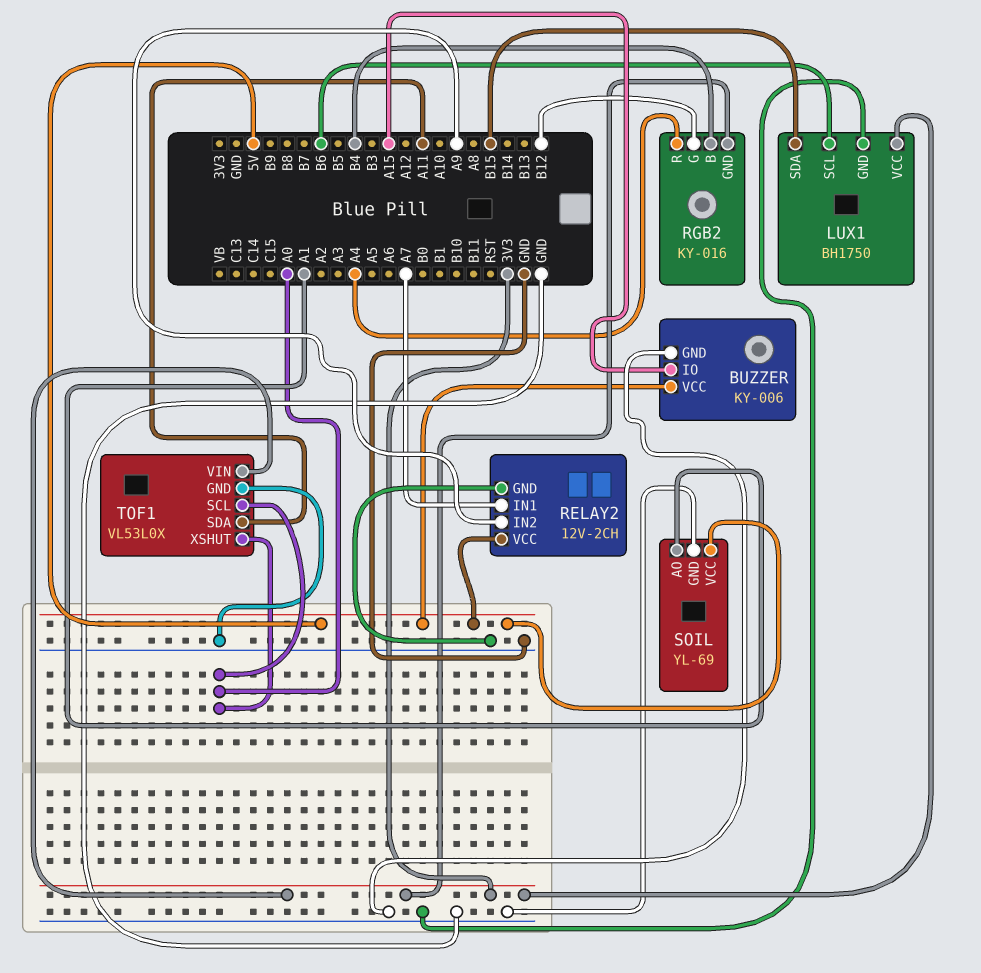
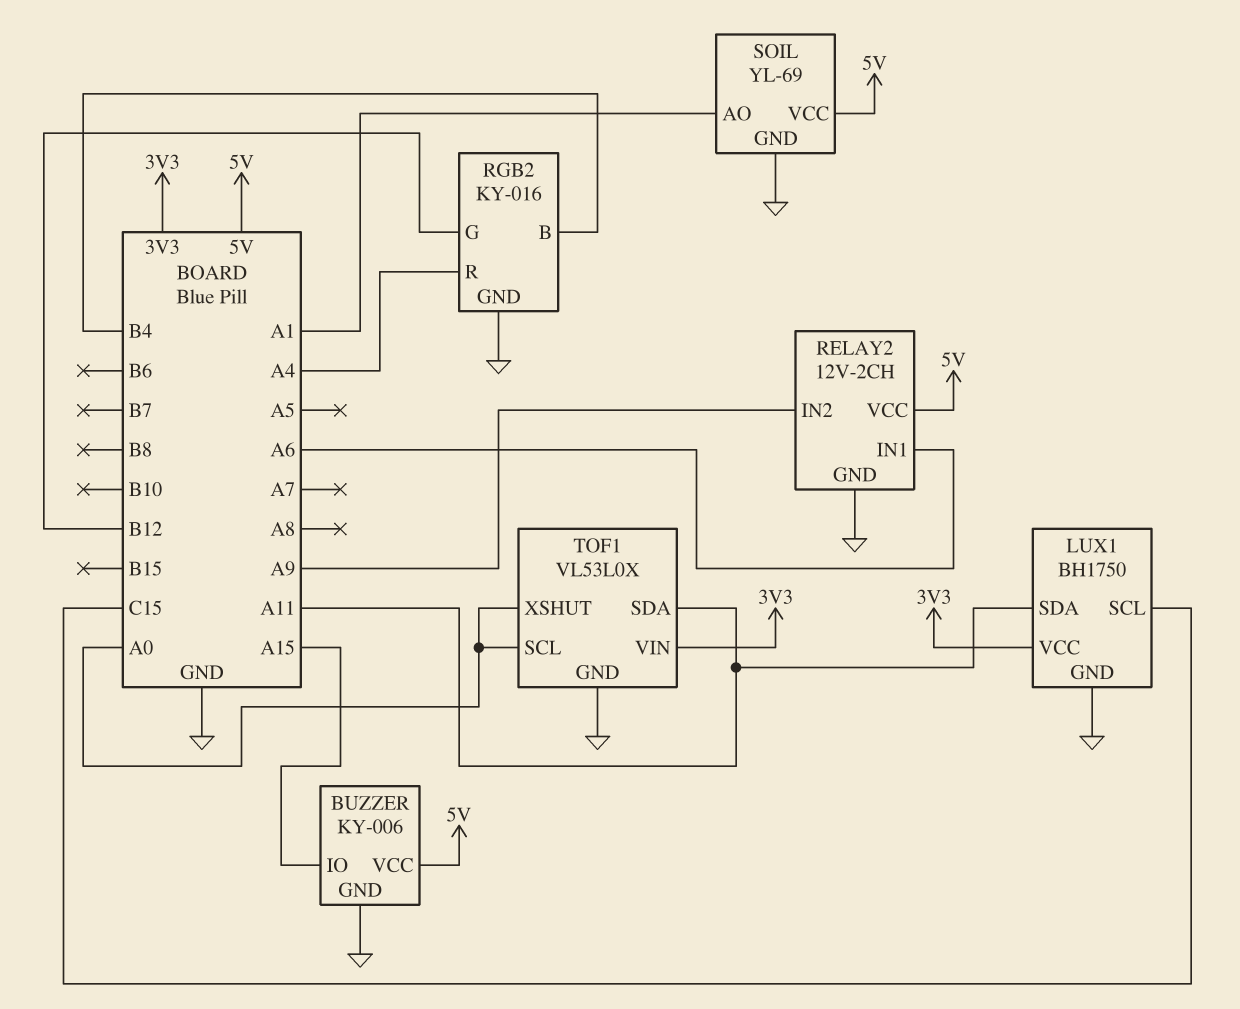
LUX1 pin SCL: B6 -> C15
LUX1 pin SDA: B15 -> A11
RELAY2 pin IN1: A7 -> A6
RGB2 pin GND: 3V3 -> GND

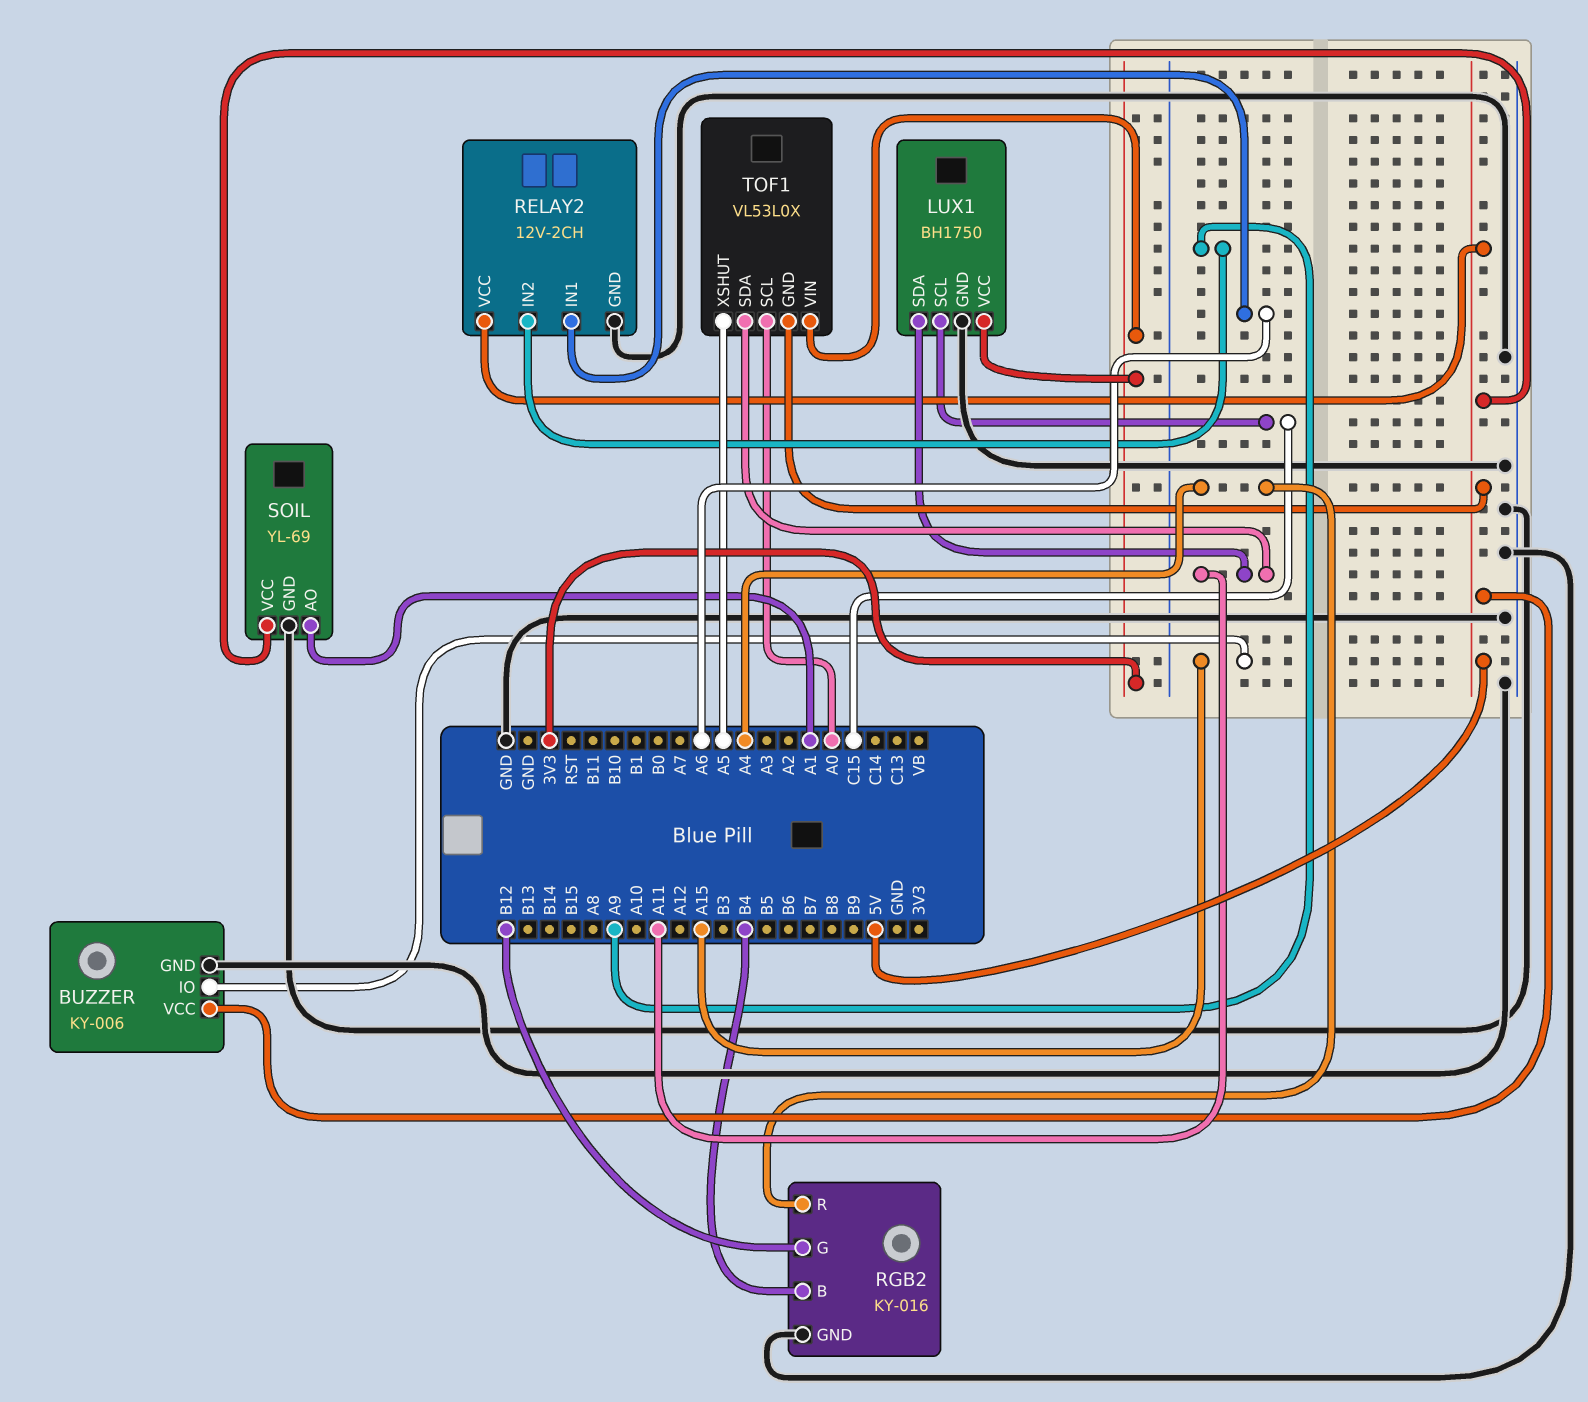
TOF1 pin GND: GND -> 5V
TOF1 pin XSHUT: A0 -> A5

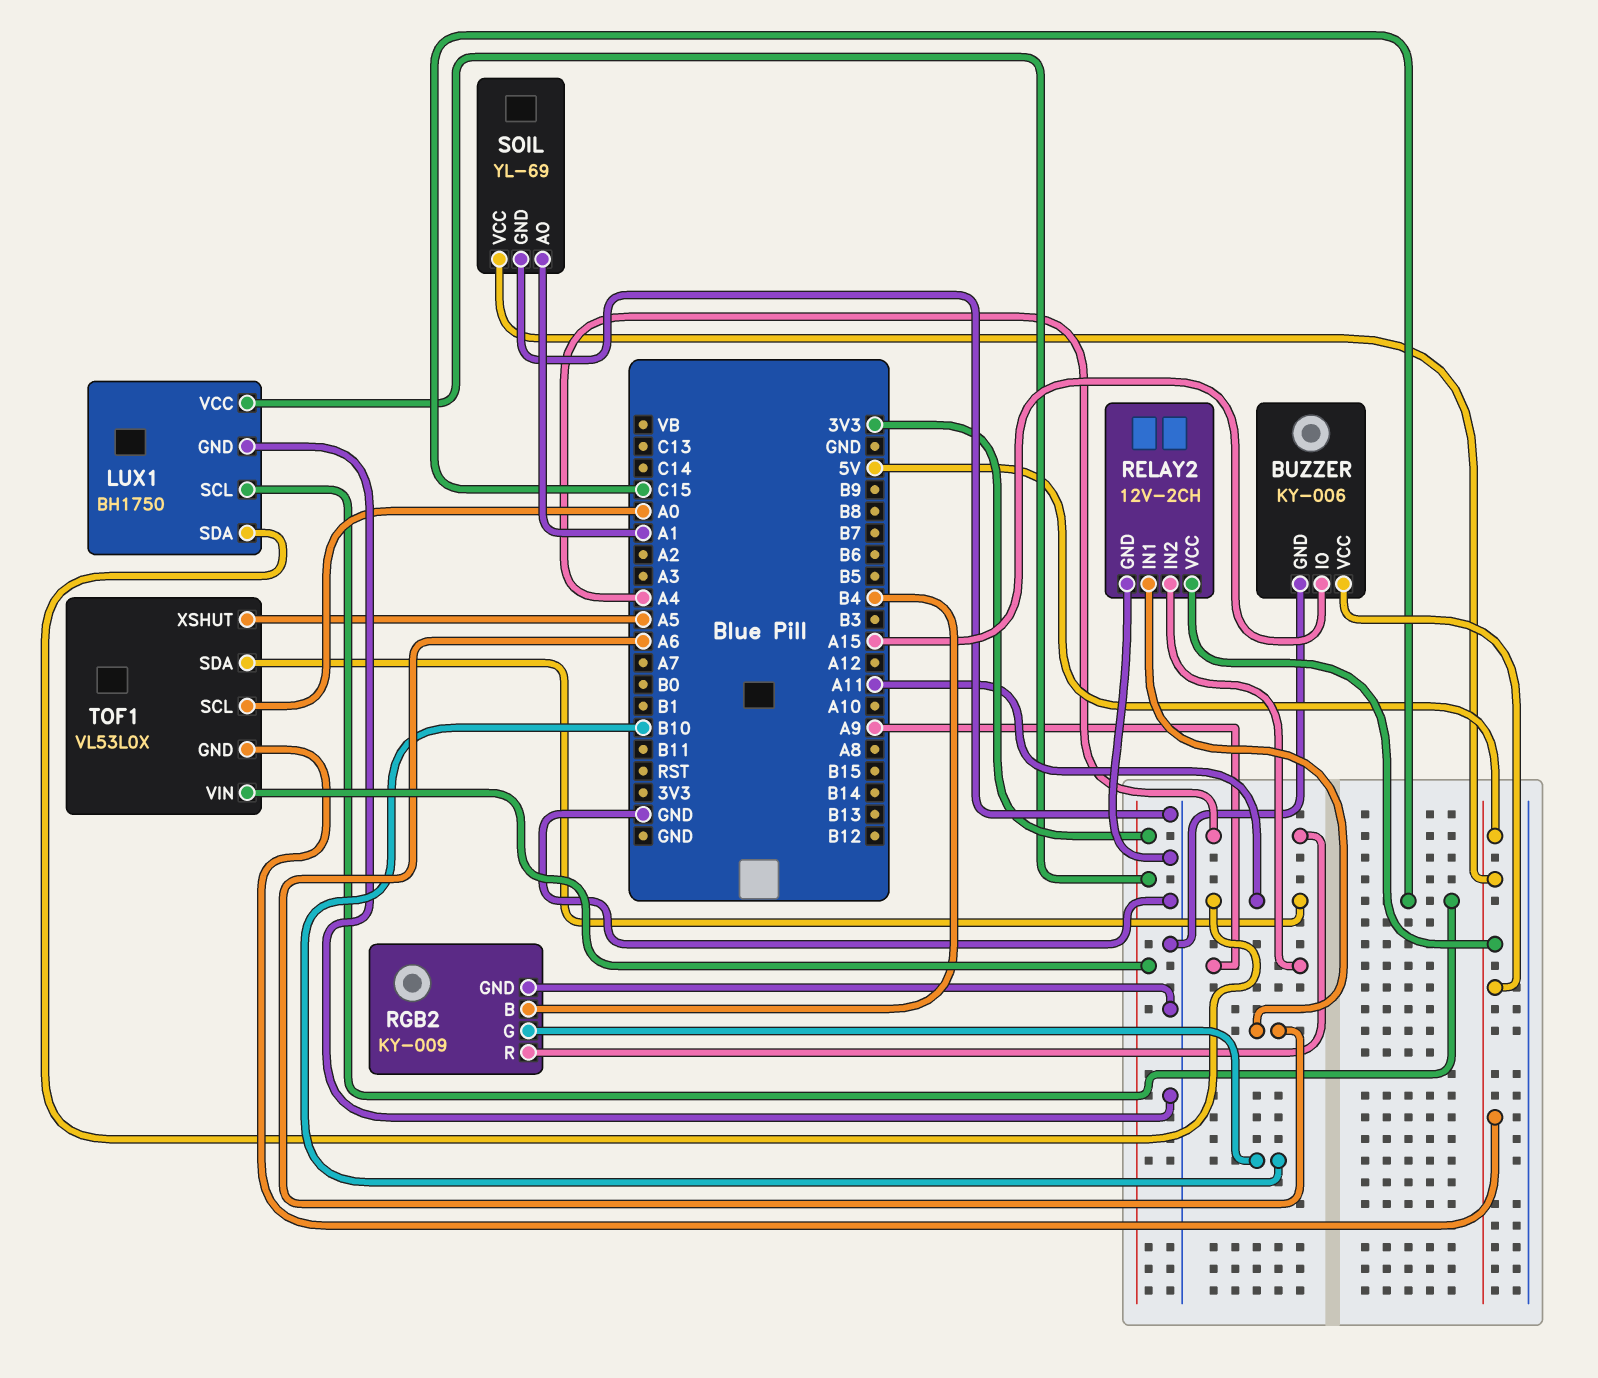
RGB2: KY-016 -> KY-009
RGB2 pin G: B12 -> B10

